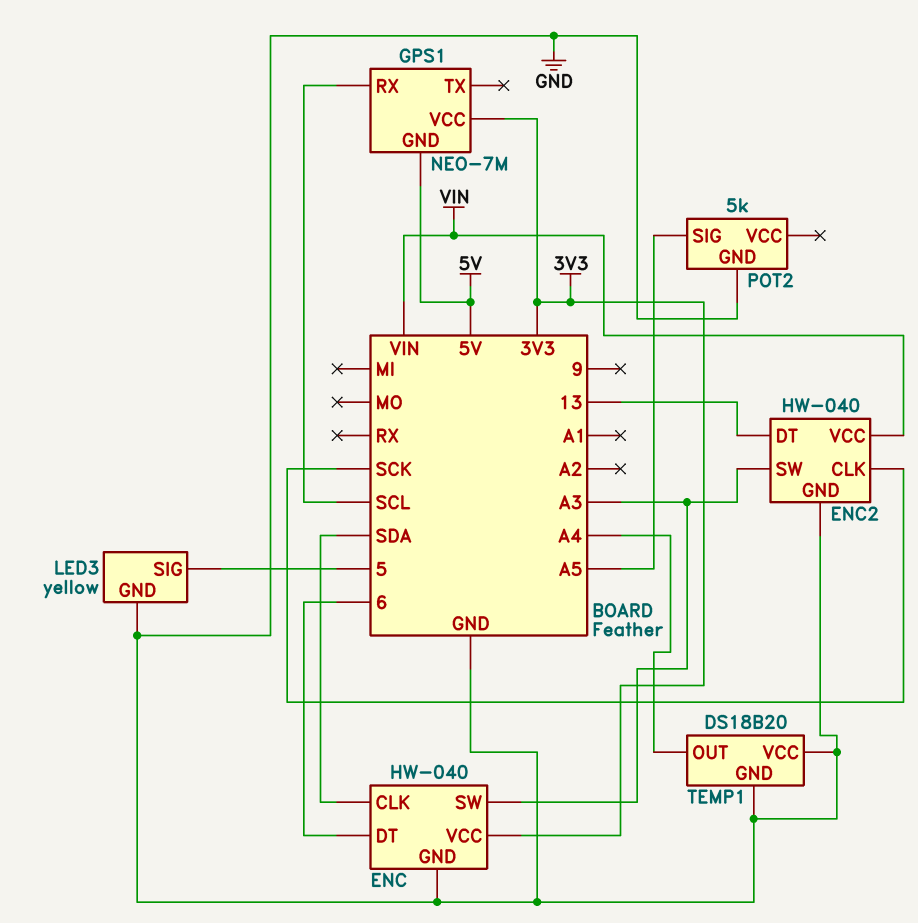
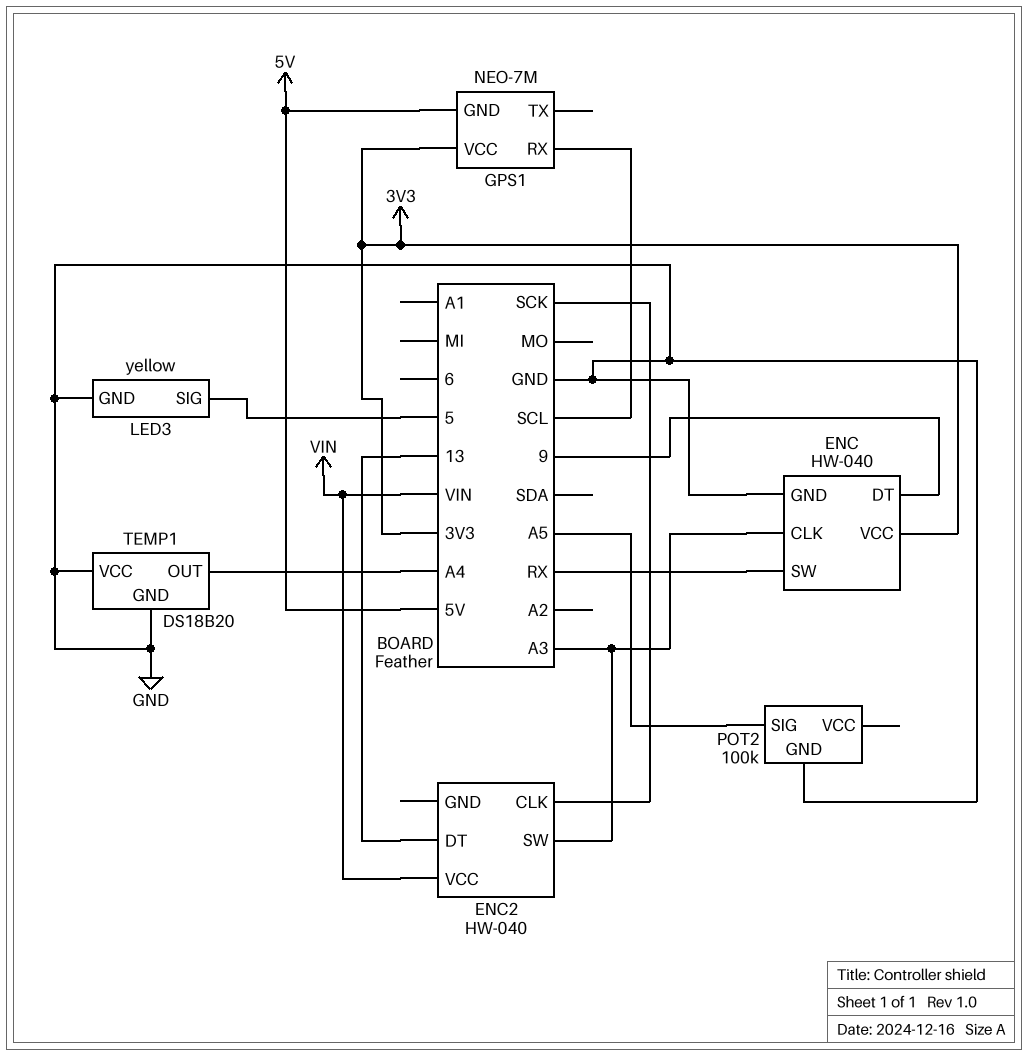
ENC pin CLK: SDA -> A3
ENC pin DT: 6 -> 9
ENC pin SW: A3 -> RX
ENC2 pin GND: GND -> none
POT2: 5k -> 100k

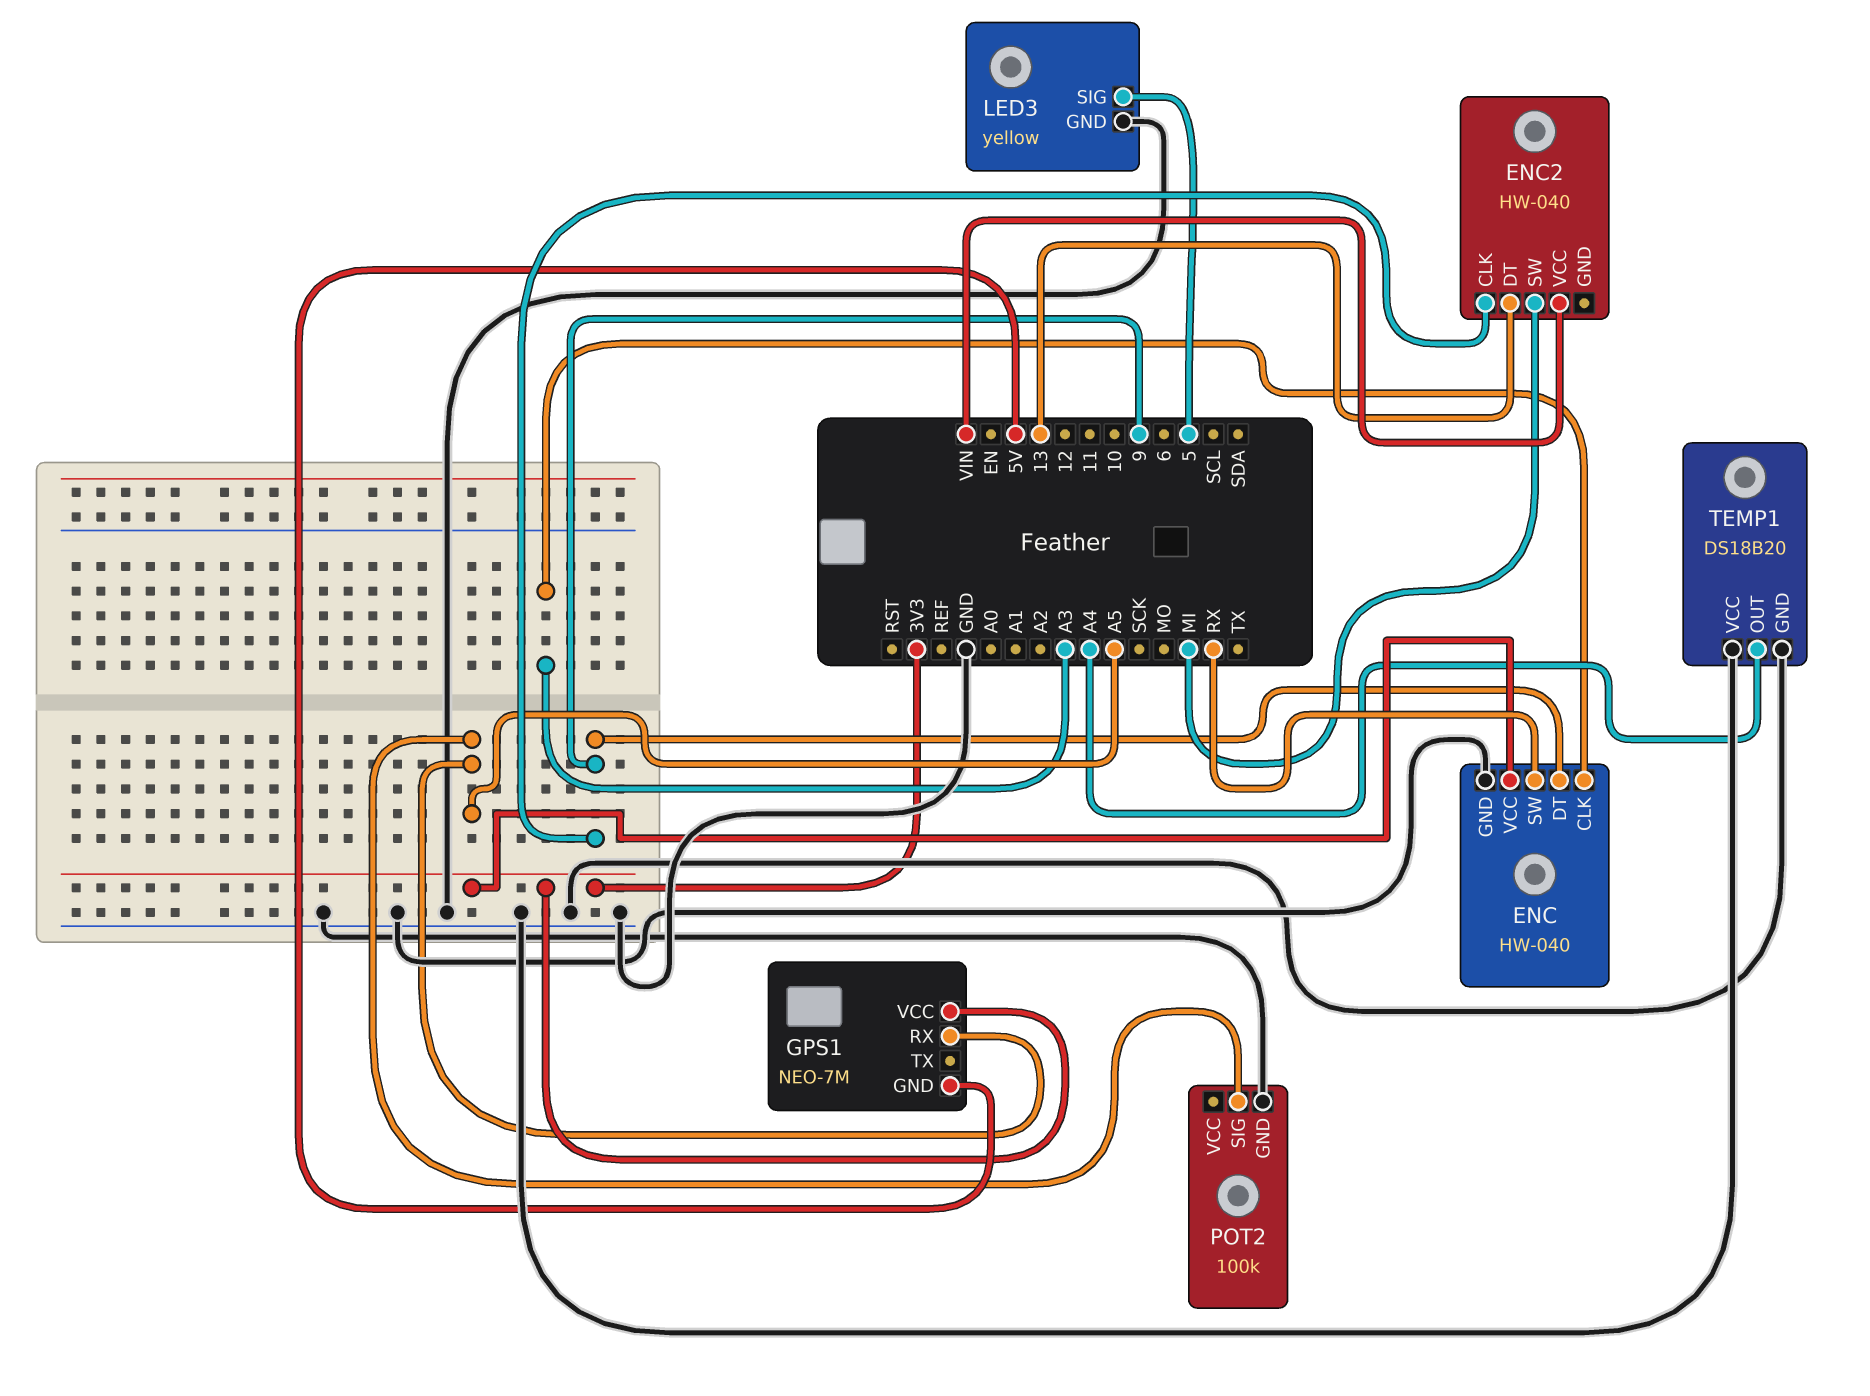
ENC2 pin CLK: SCK -> 9
ENC2 pin SW: A3 -> MI
GPS1 pin RX: SCL -> A5

